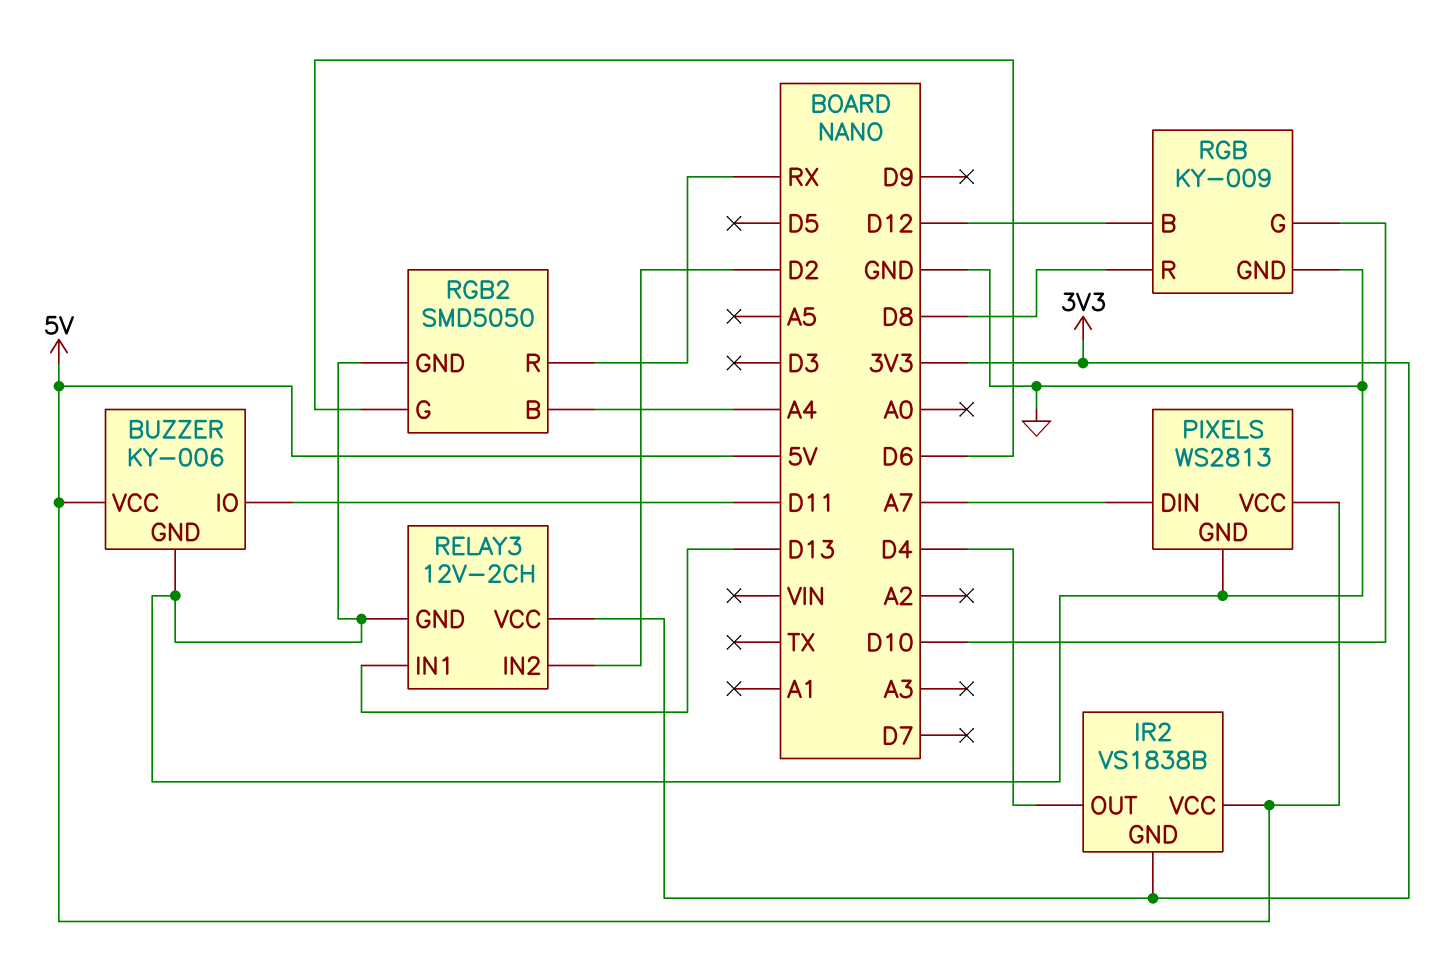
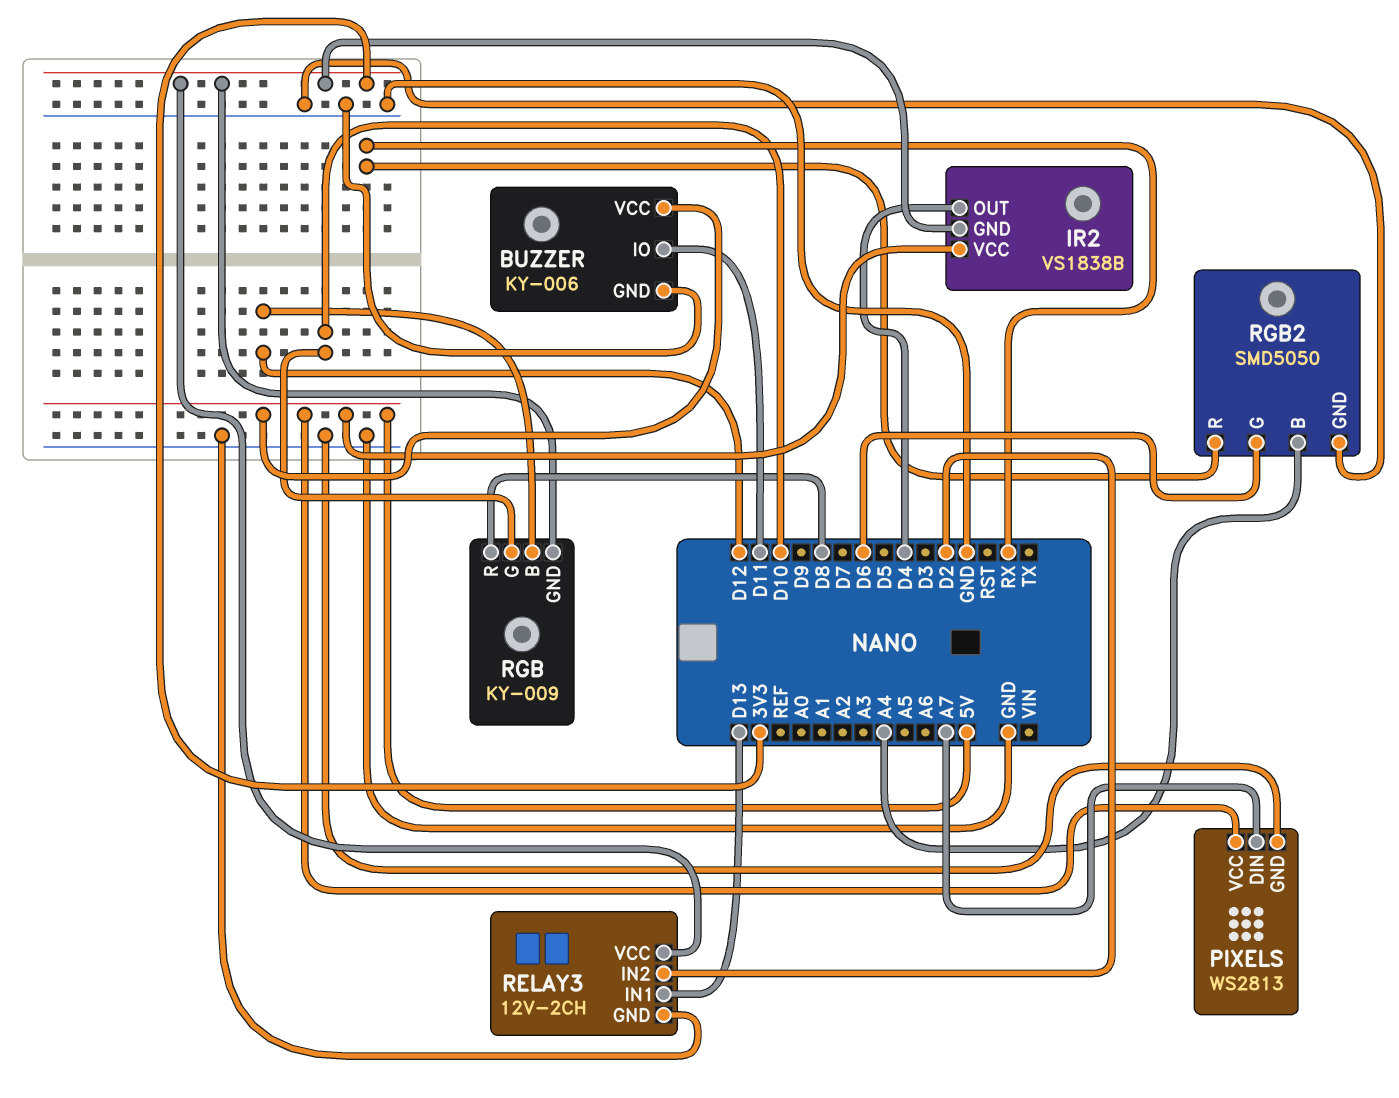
RGB pin GND: GND -> 3V3

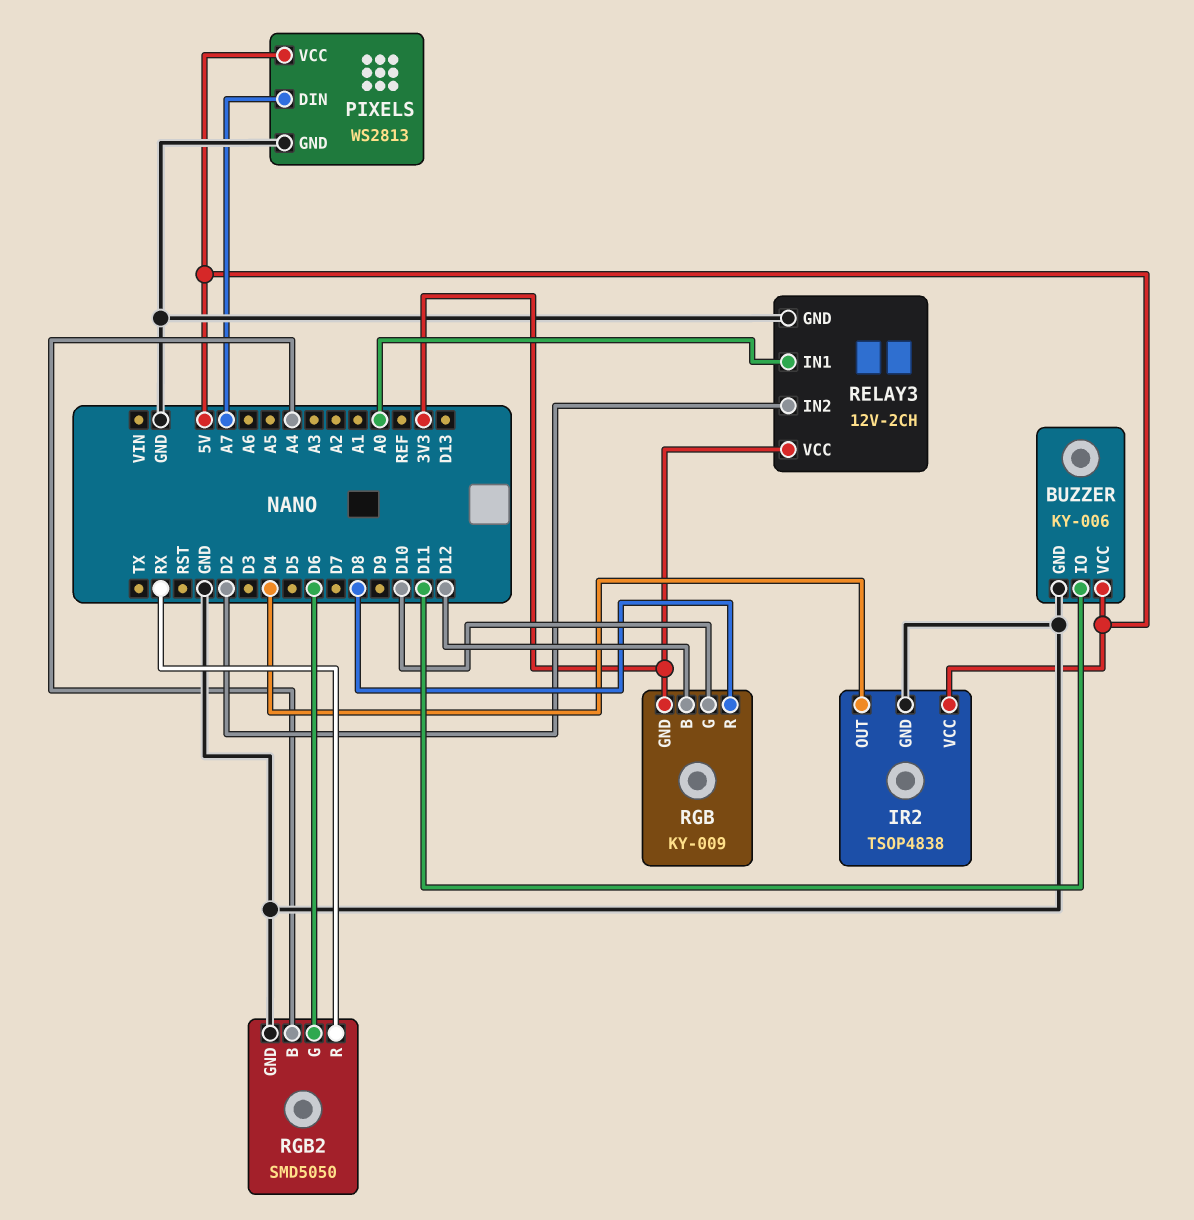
IR2: VS1838B -> TSOP4838
IR2 pin GND: 3V3 -> GND
RELAY3 pin IN1: D13 -> A0

